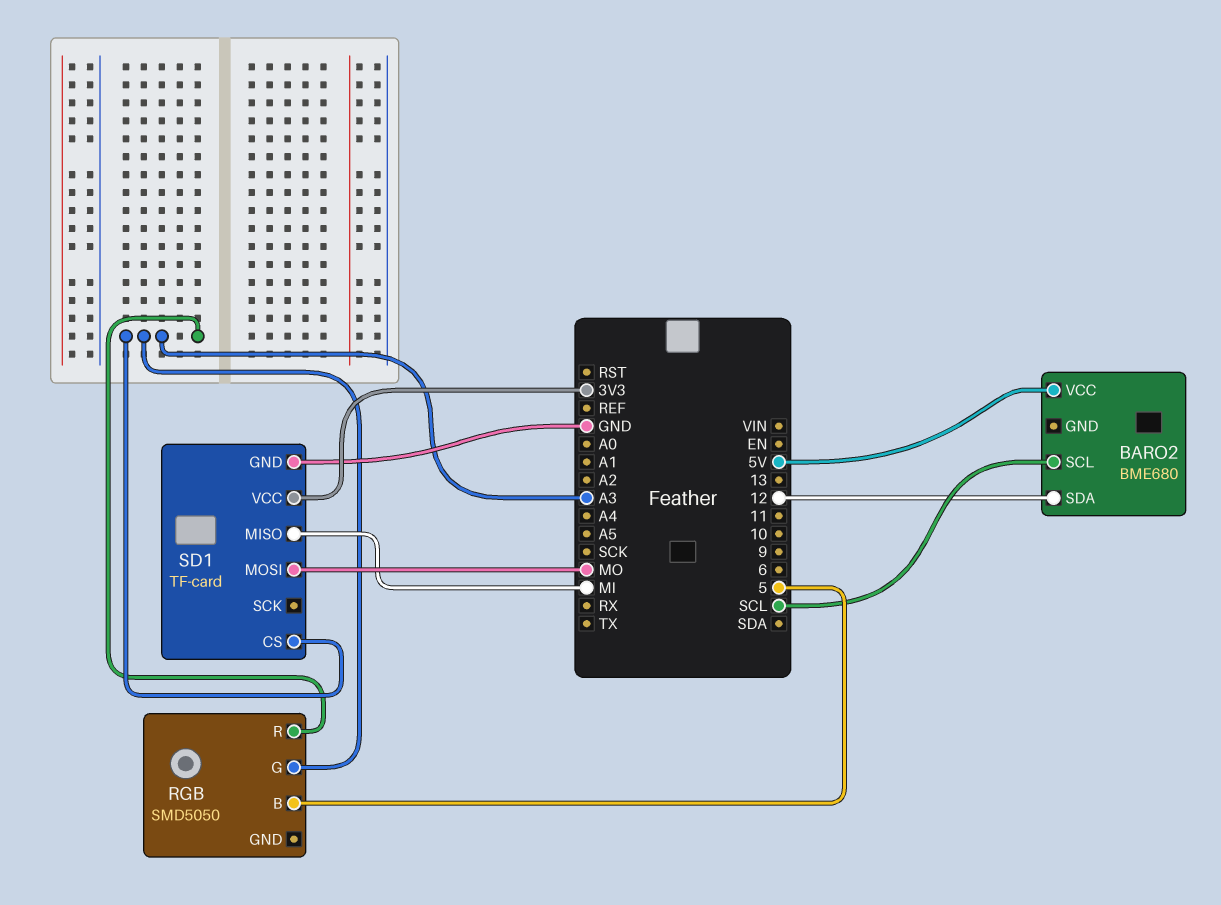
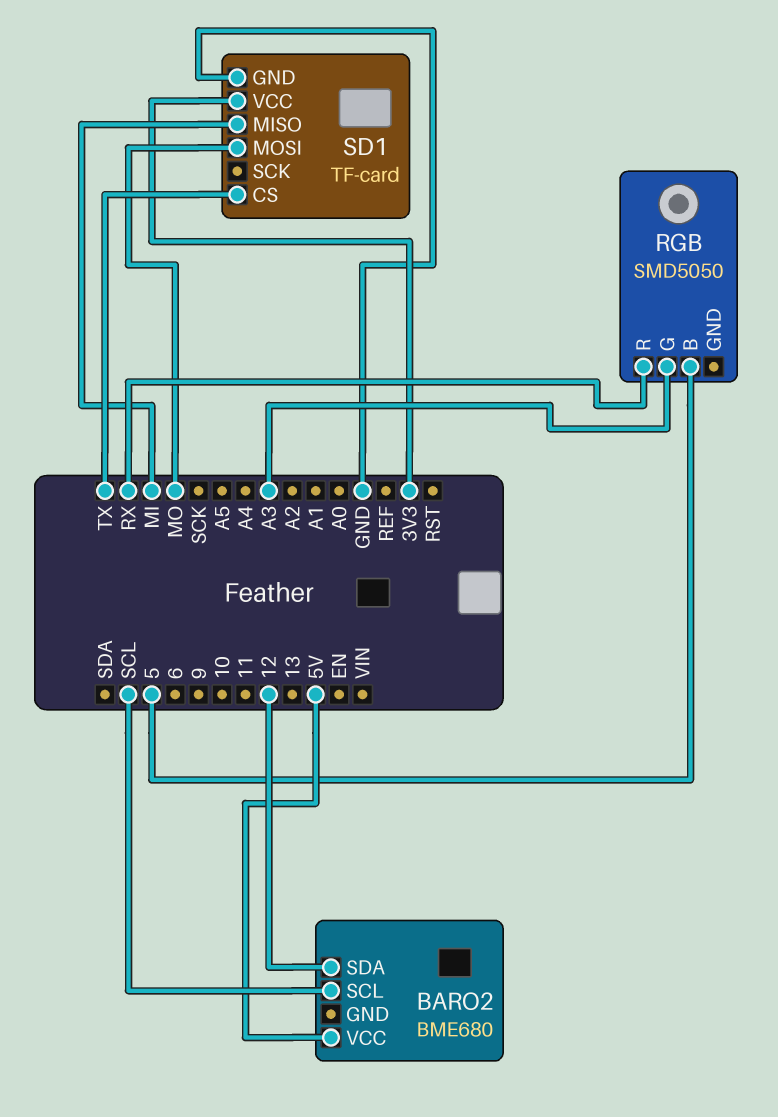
RGB pin R: A3 -> RX
SD1 pin CS: A3 -> TX

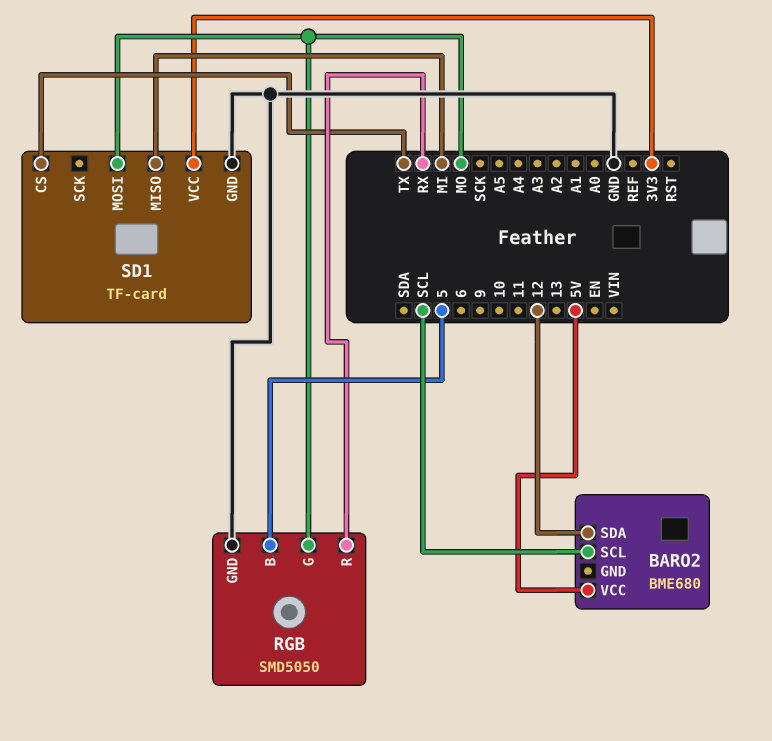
RGB pin G: A3 -> MO
RGB pin GND: none -> GND

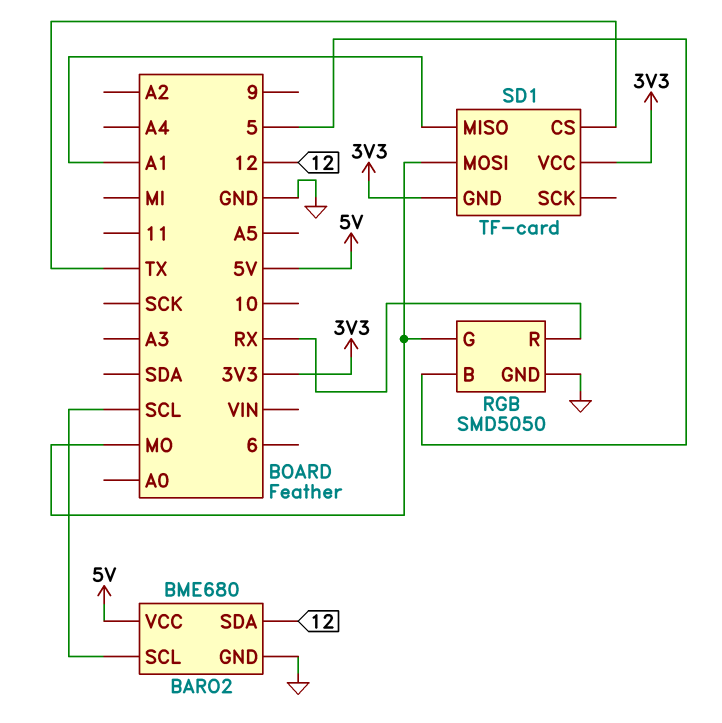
BARO2 pin GND: none -> GND
SD1 pin GND: GND -> 3V3
SD1 pin MISO: MI -> A1

